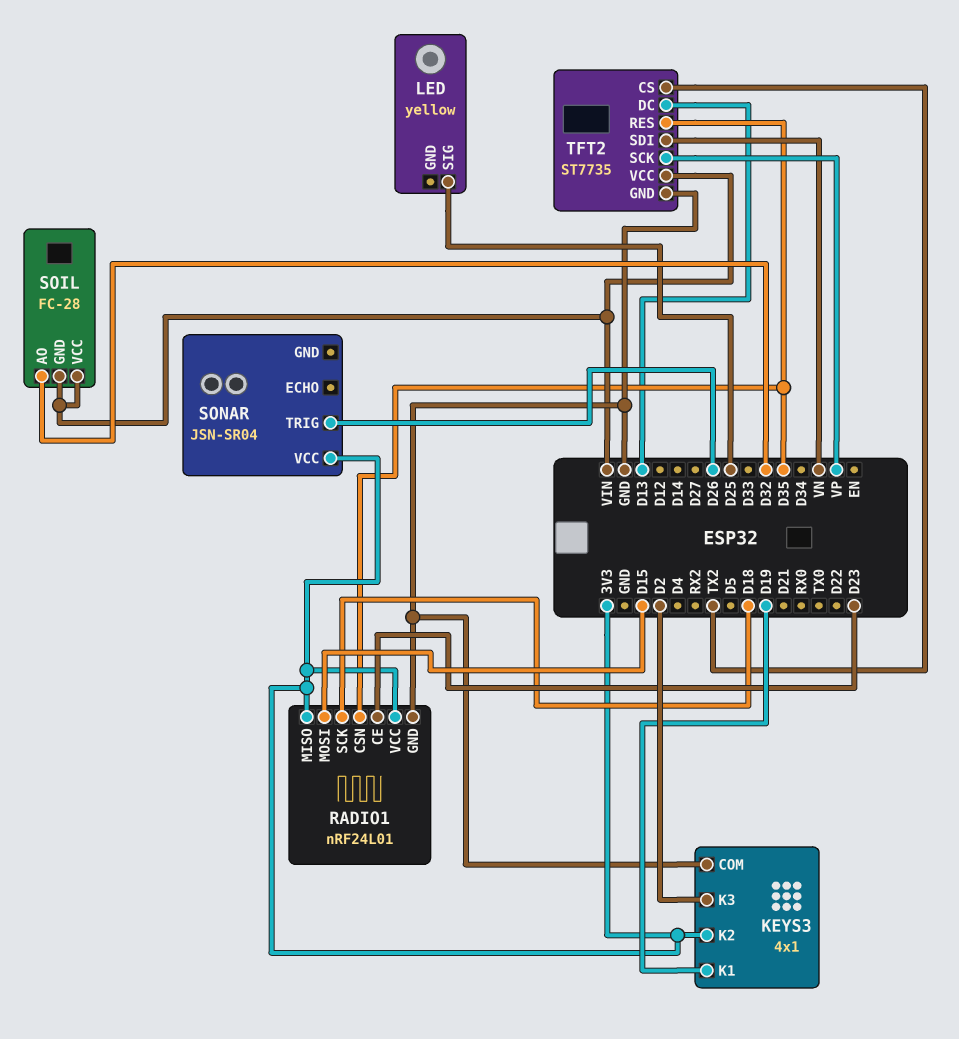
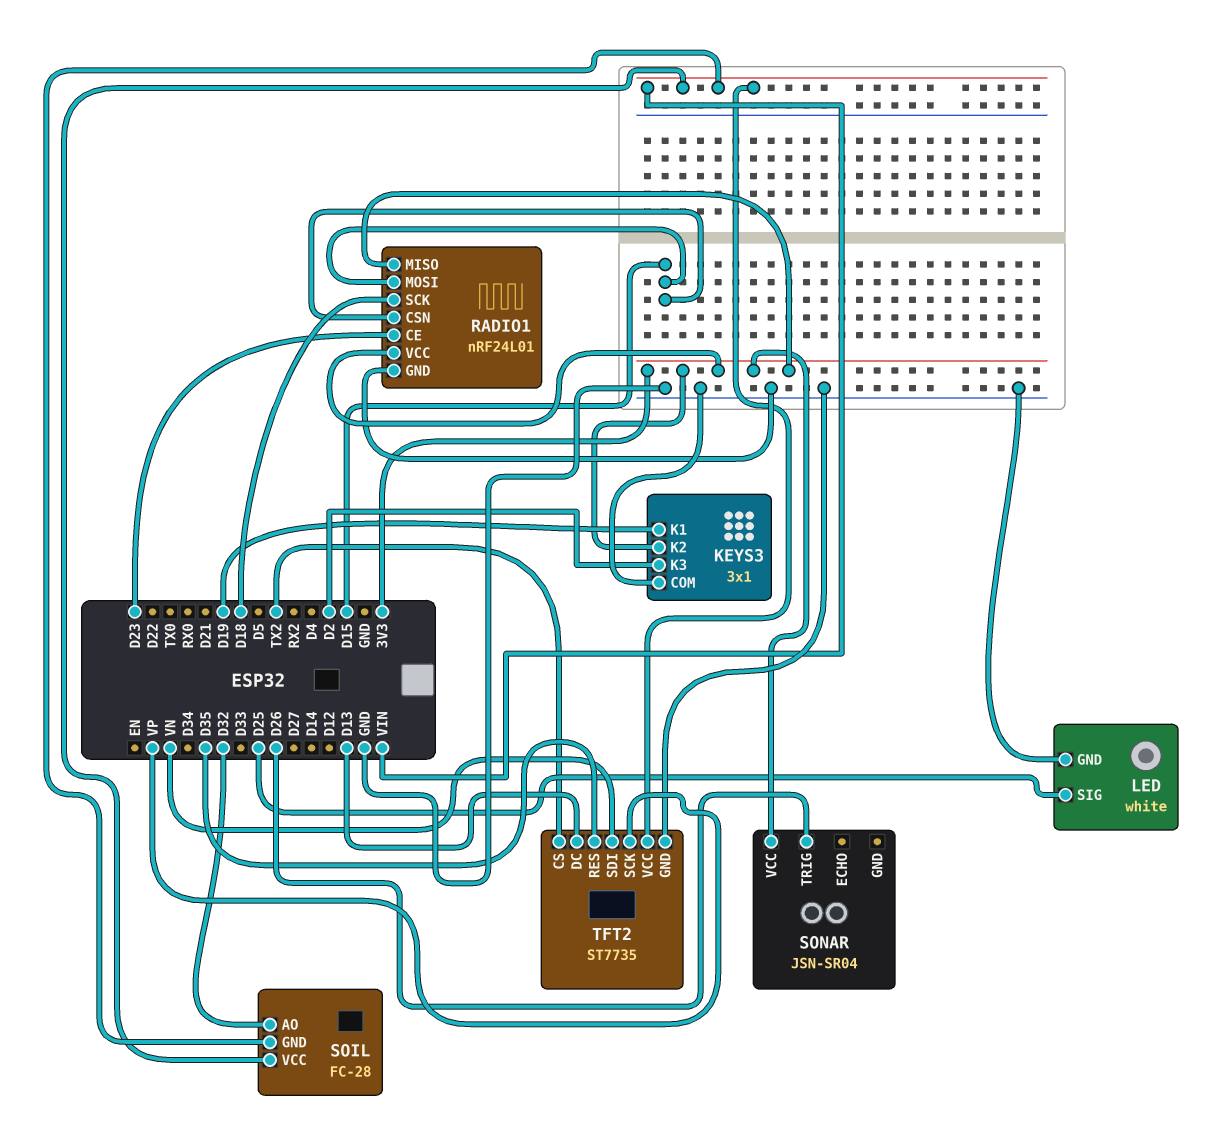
KEYS3: 4x1 -> 3x1
LED: yellow -> white
LED pin GND: none -> GND
RADIO1 pin CSN: D35 -> D15

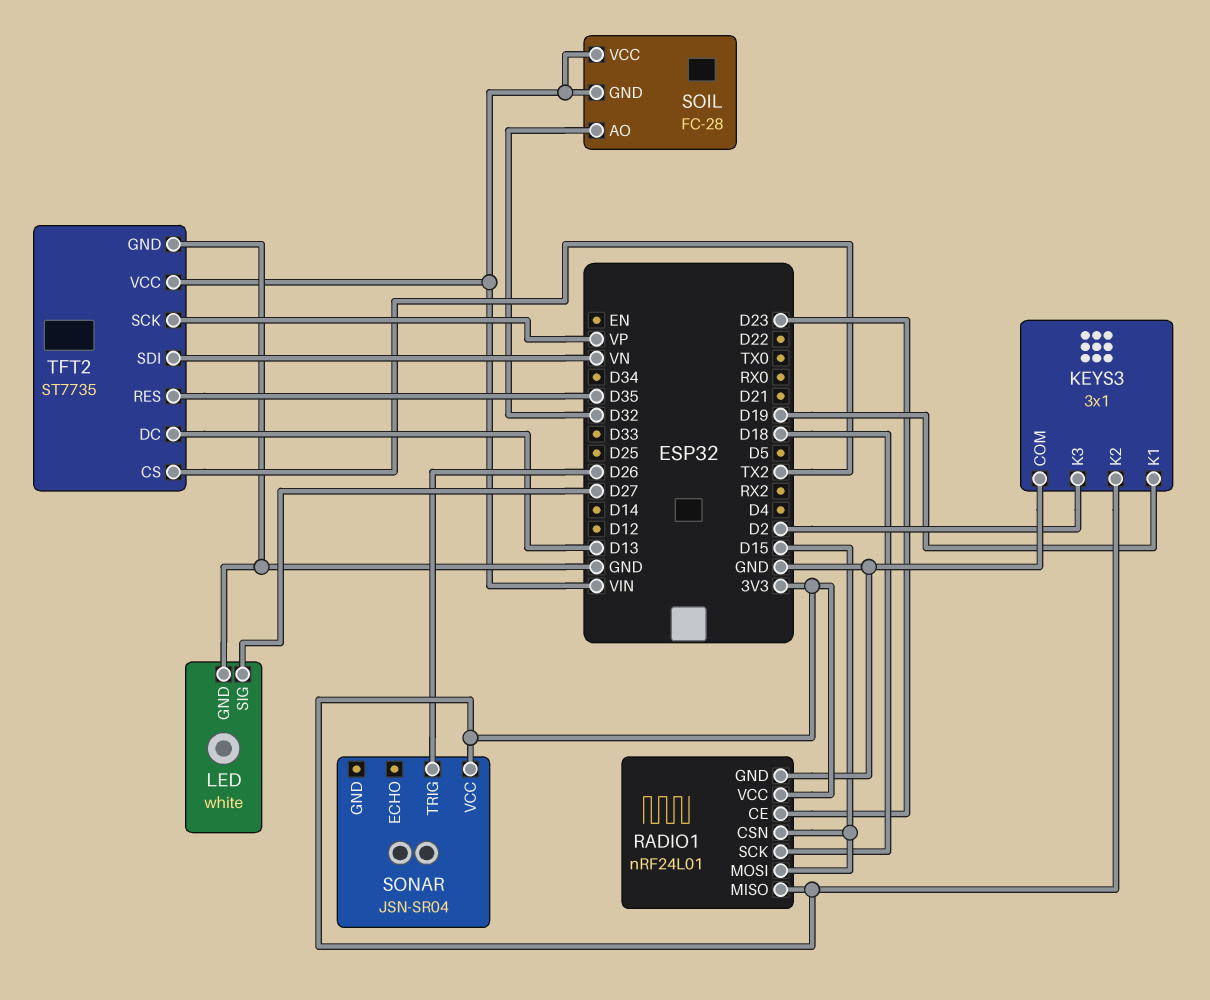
LED pin SIG: D25 -> D27

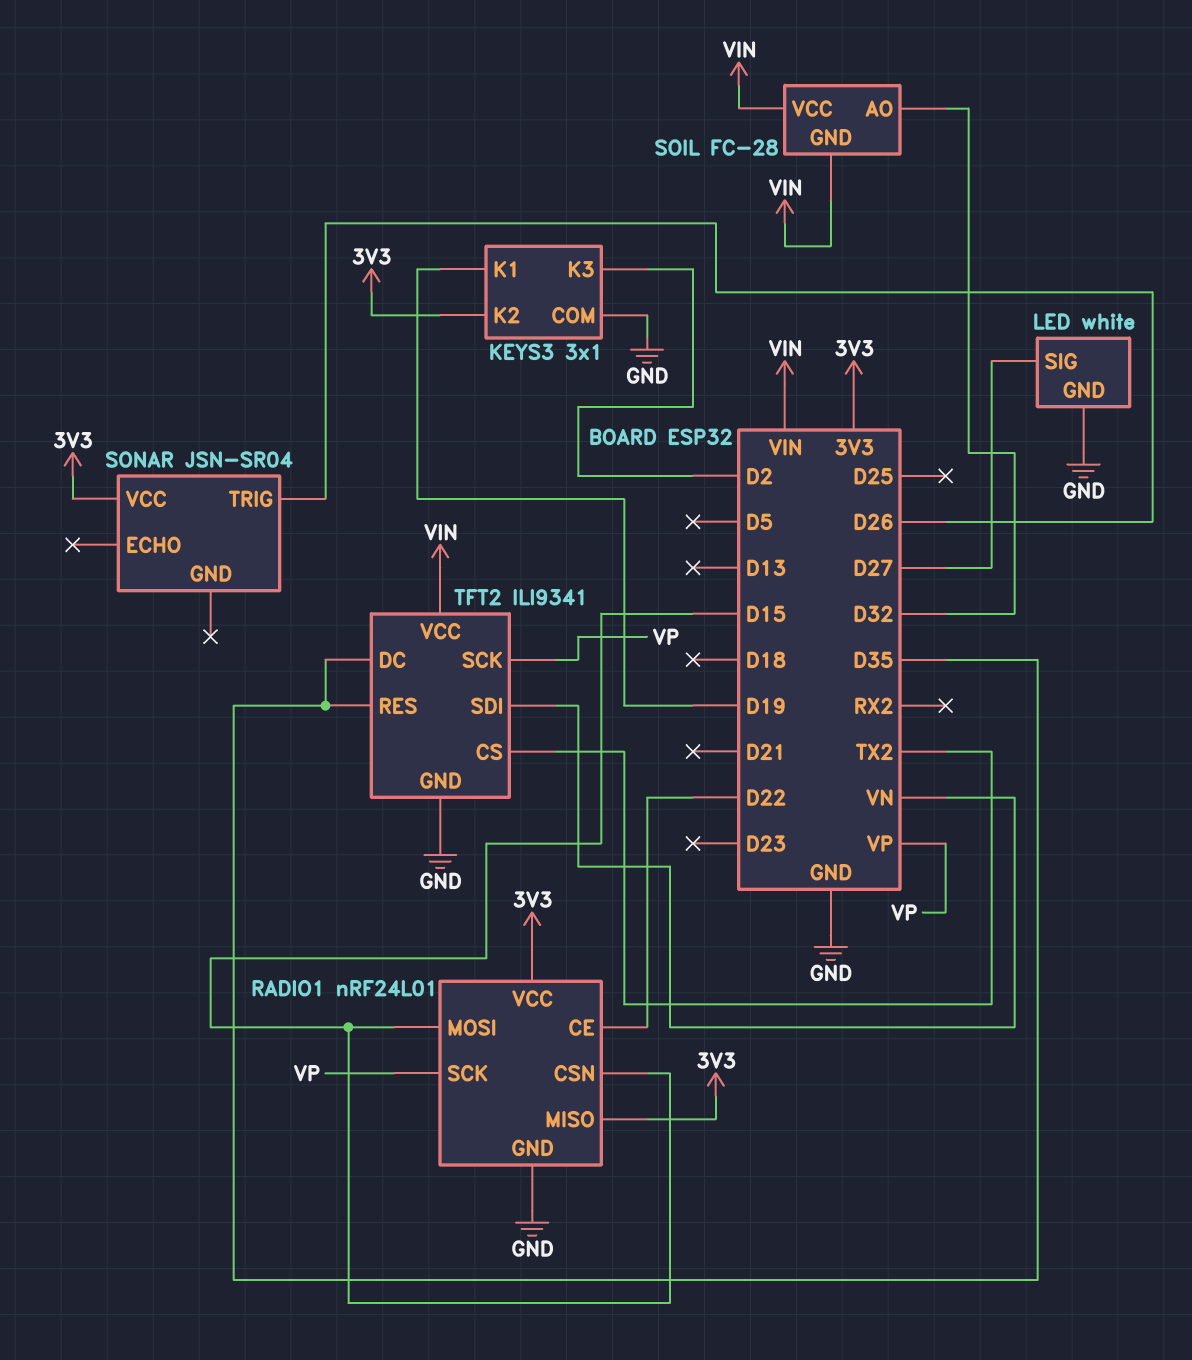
RADIO1 pin CE: D23 -> D22
RADIO1 pin SCK: D18 -> VP
TFT2: ST7735 -> ILI9341
TFT2 pin DC: D13 -> D35

